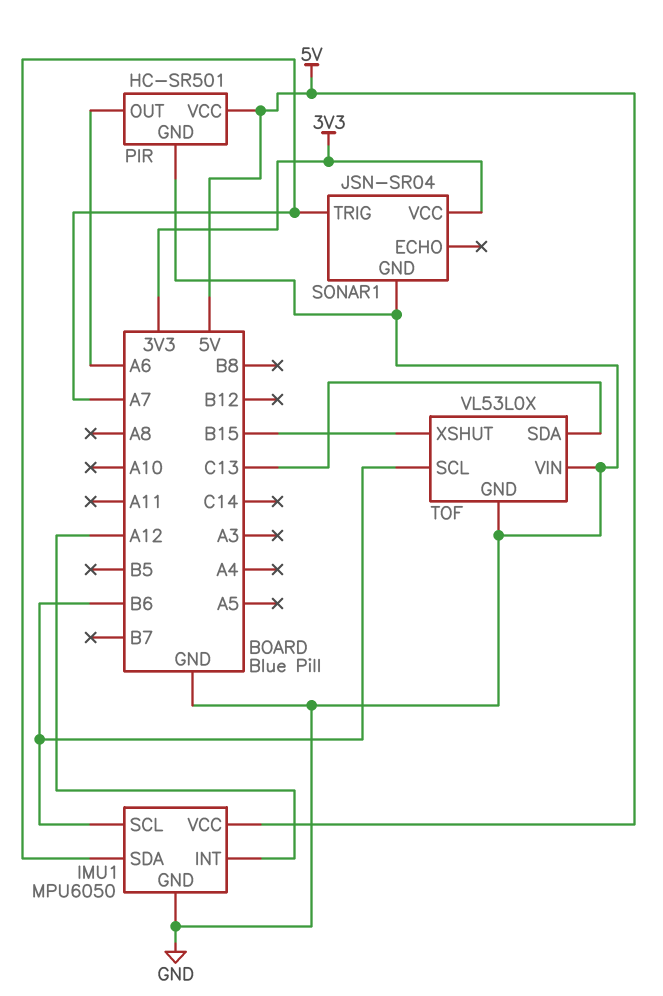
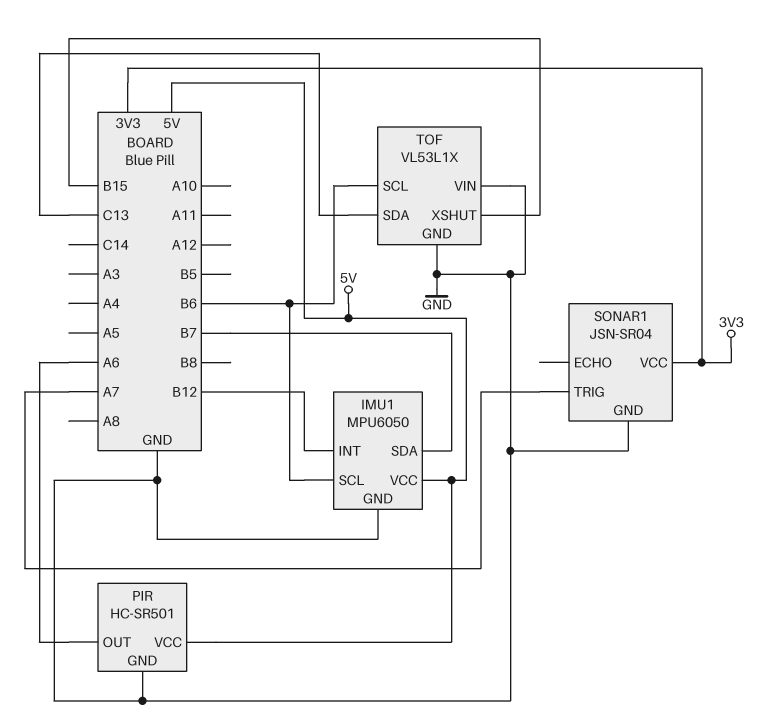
IMU1 pin INT: A12 -> B12
IMU1 pin SDA: A7 -> B7
TOF: VL53L0X -> VL53L1X

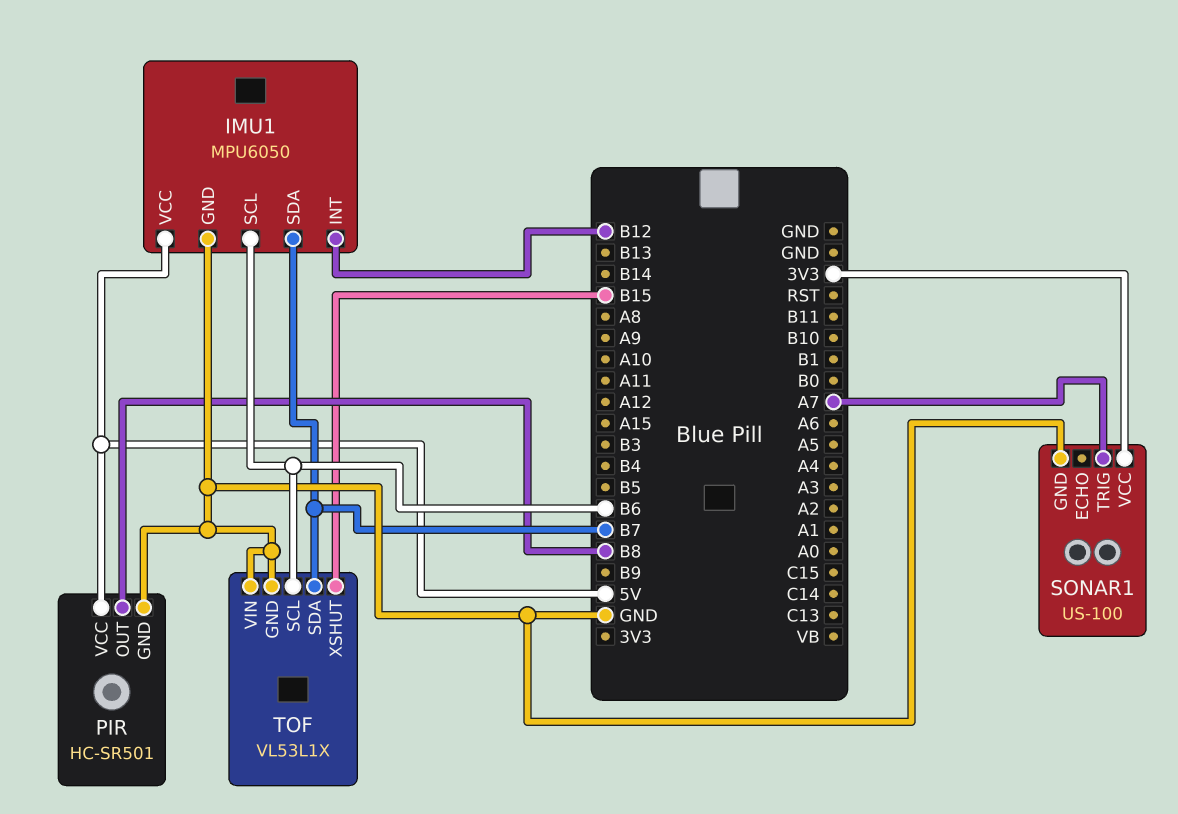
PIR pin OUT: A6 -> B8
SONAR1: JSN-SR04 -> US-100
TOF pin SDA: C13 -> B7

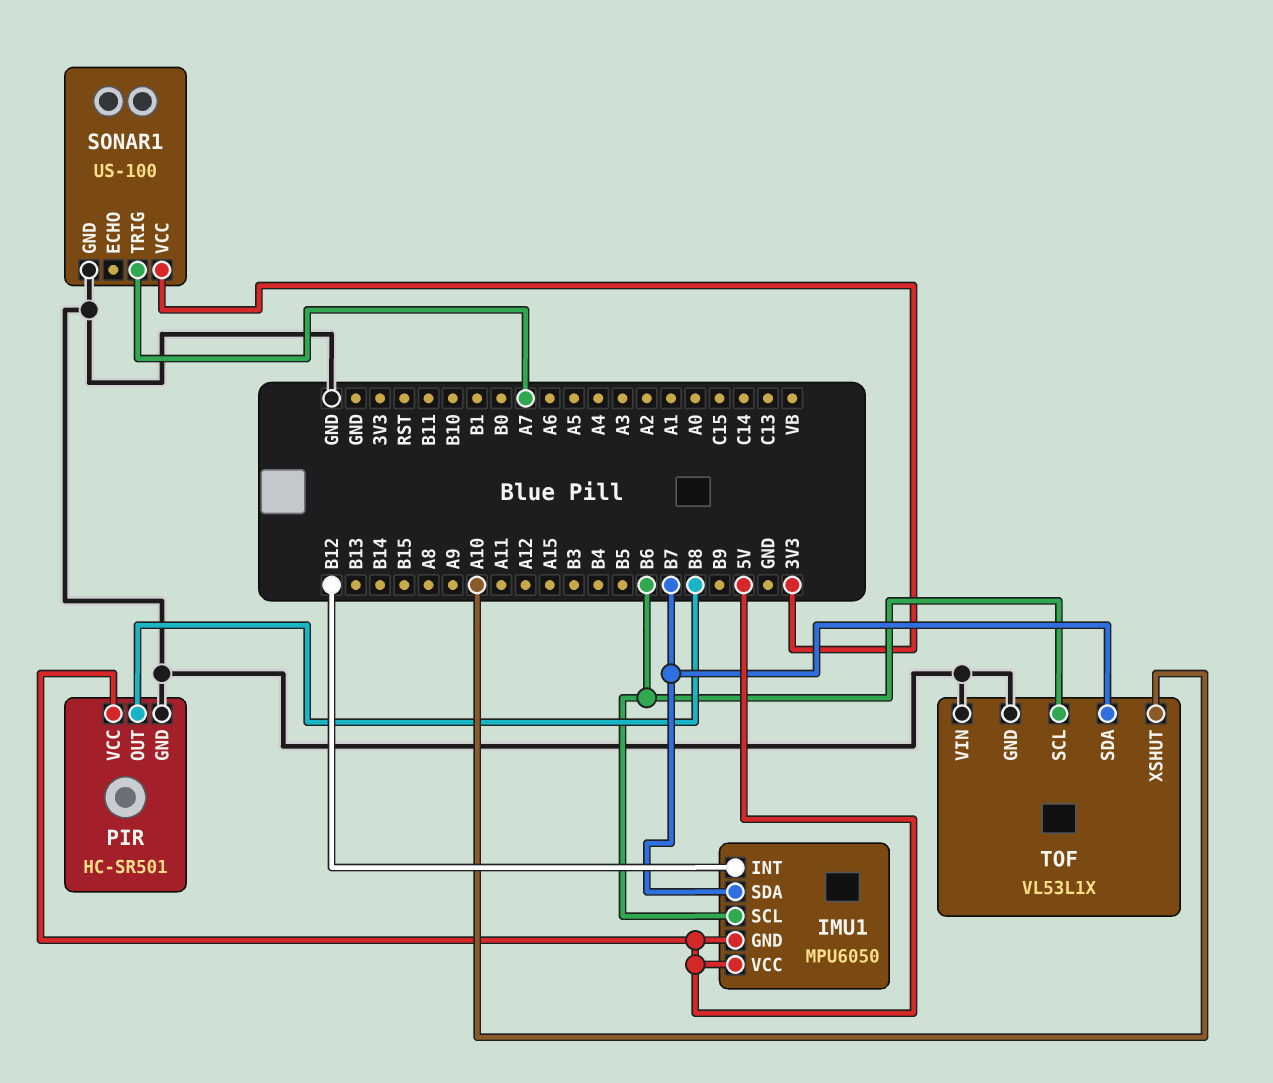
IMU1 pin GND: GND -> 5V
TOF pin XSHUT: B15 -> A10

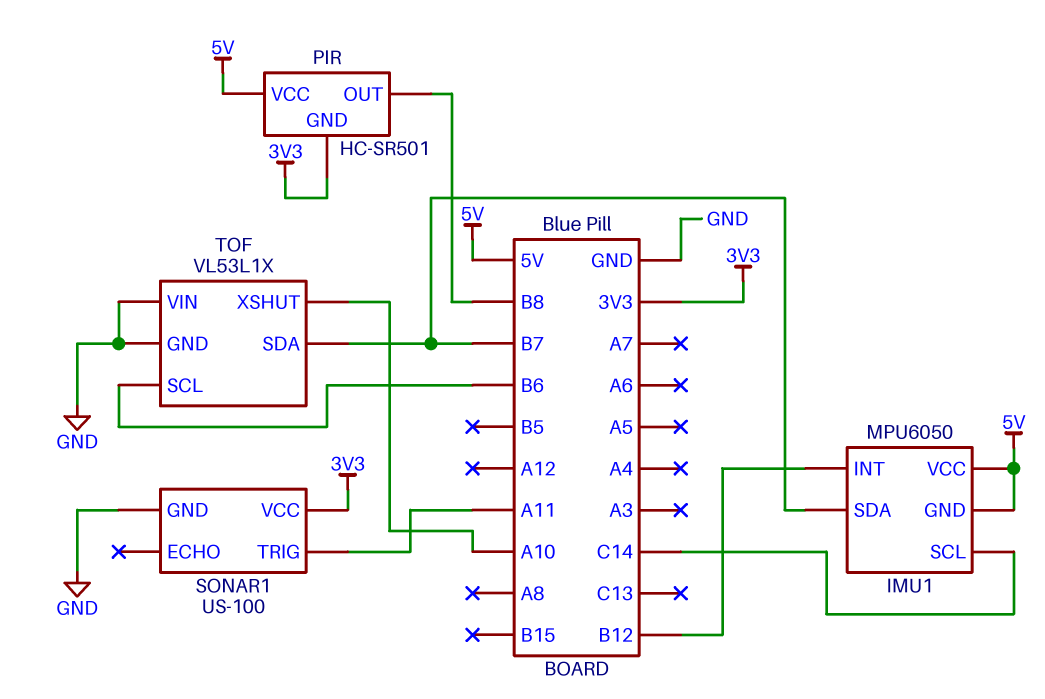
IMU1 pin SCL: B6 -> C14
PIR pin GND: GND -> 3V3
SONAR1 pin TRIG: A7 -> A11

